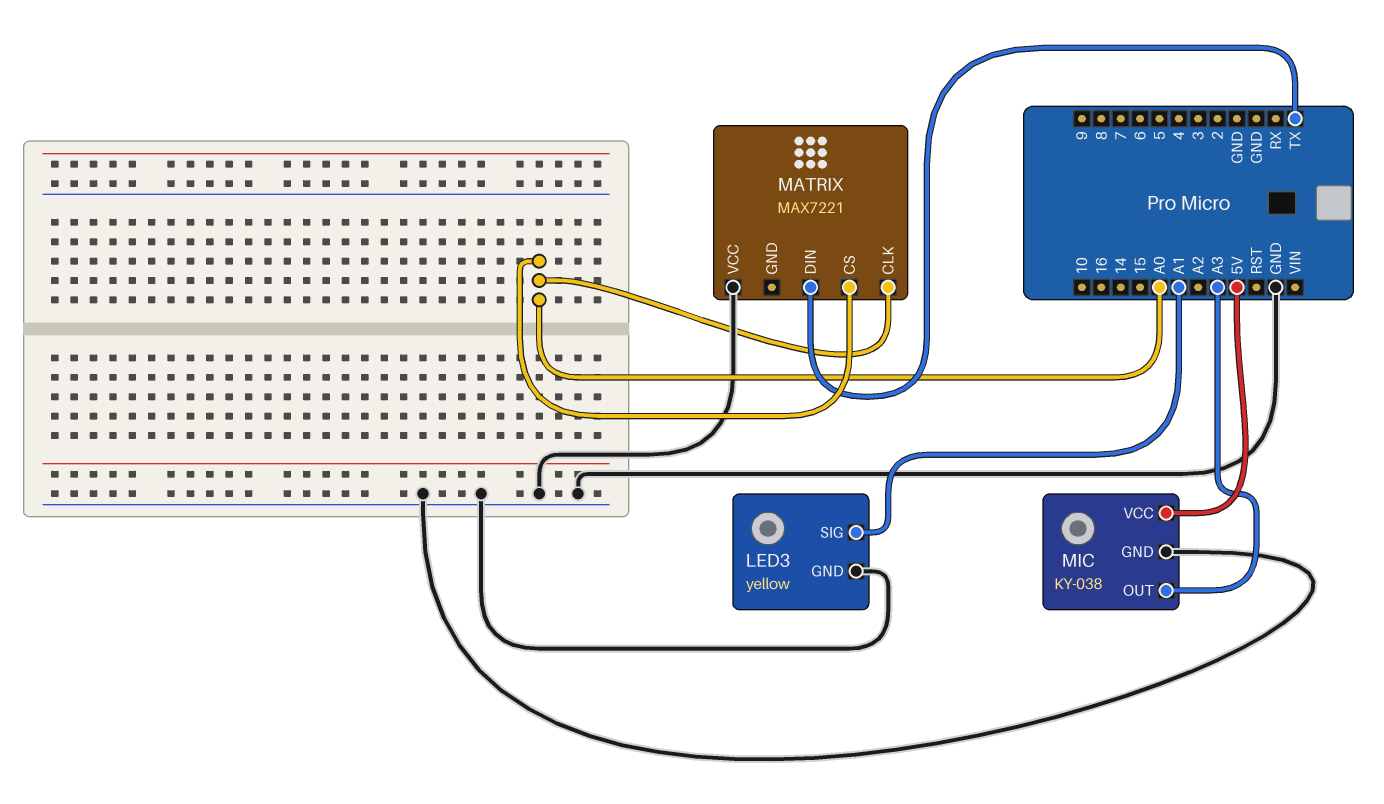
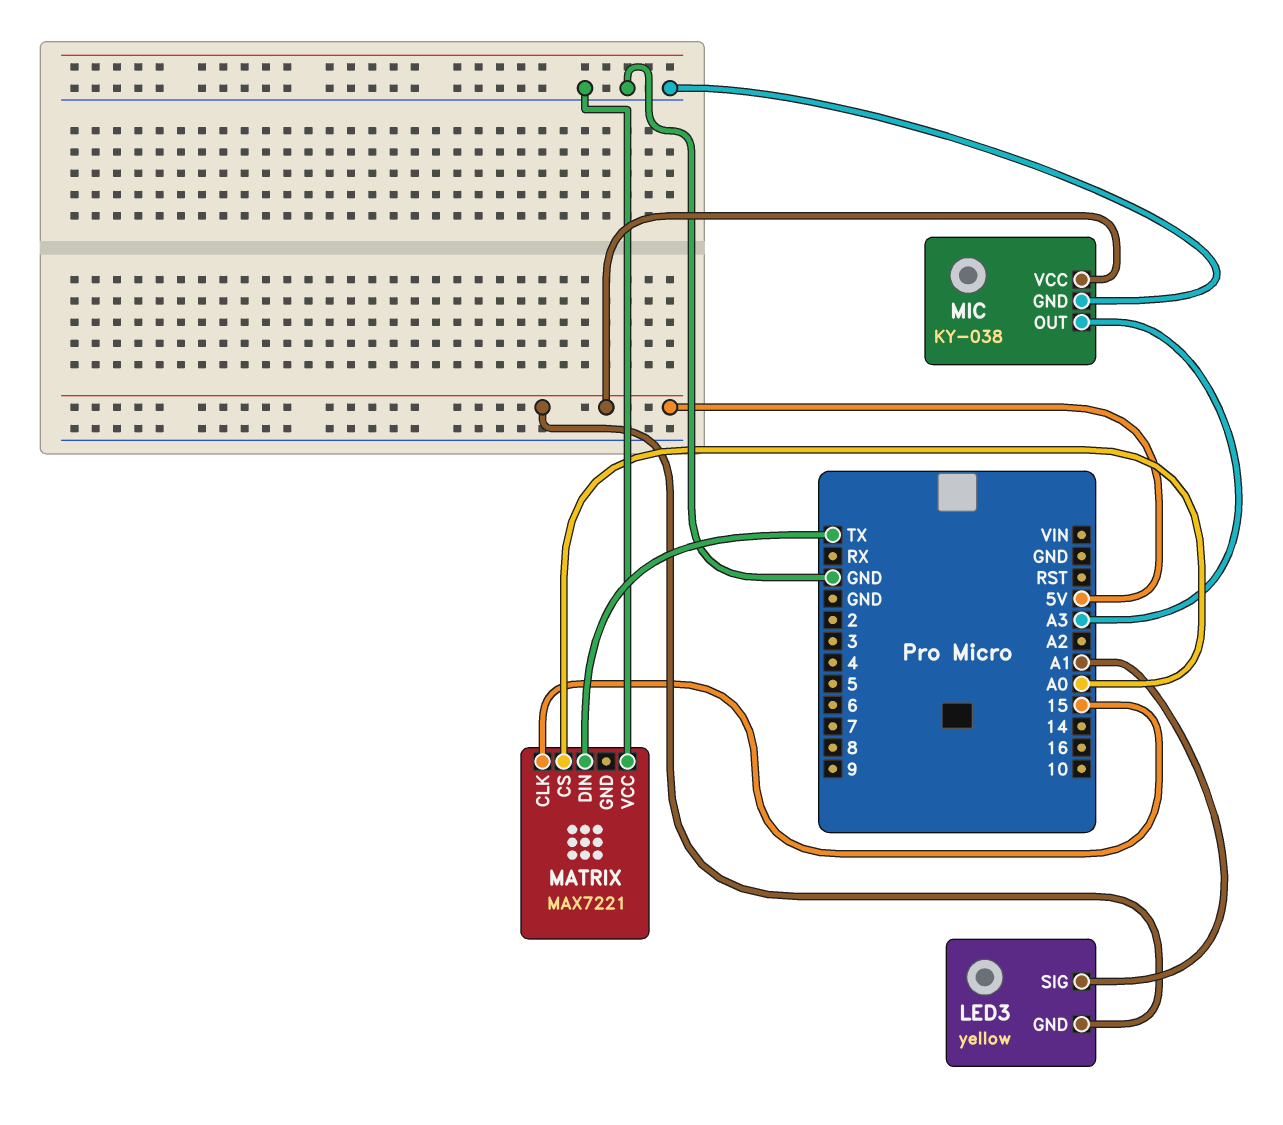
LED3 pin GND: GND -> 5V
MATRIX pin CLK: A0 -> 15

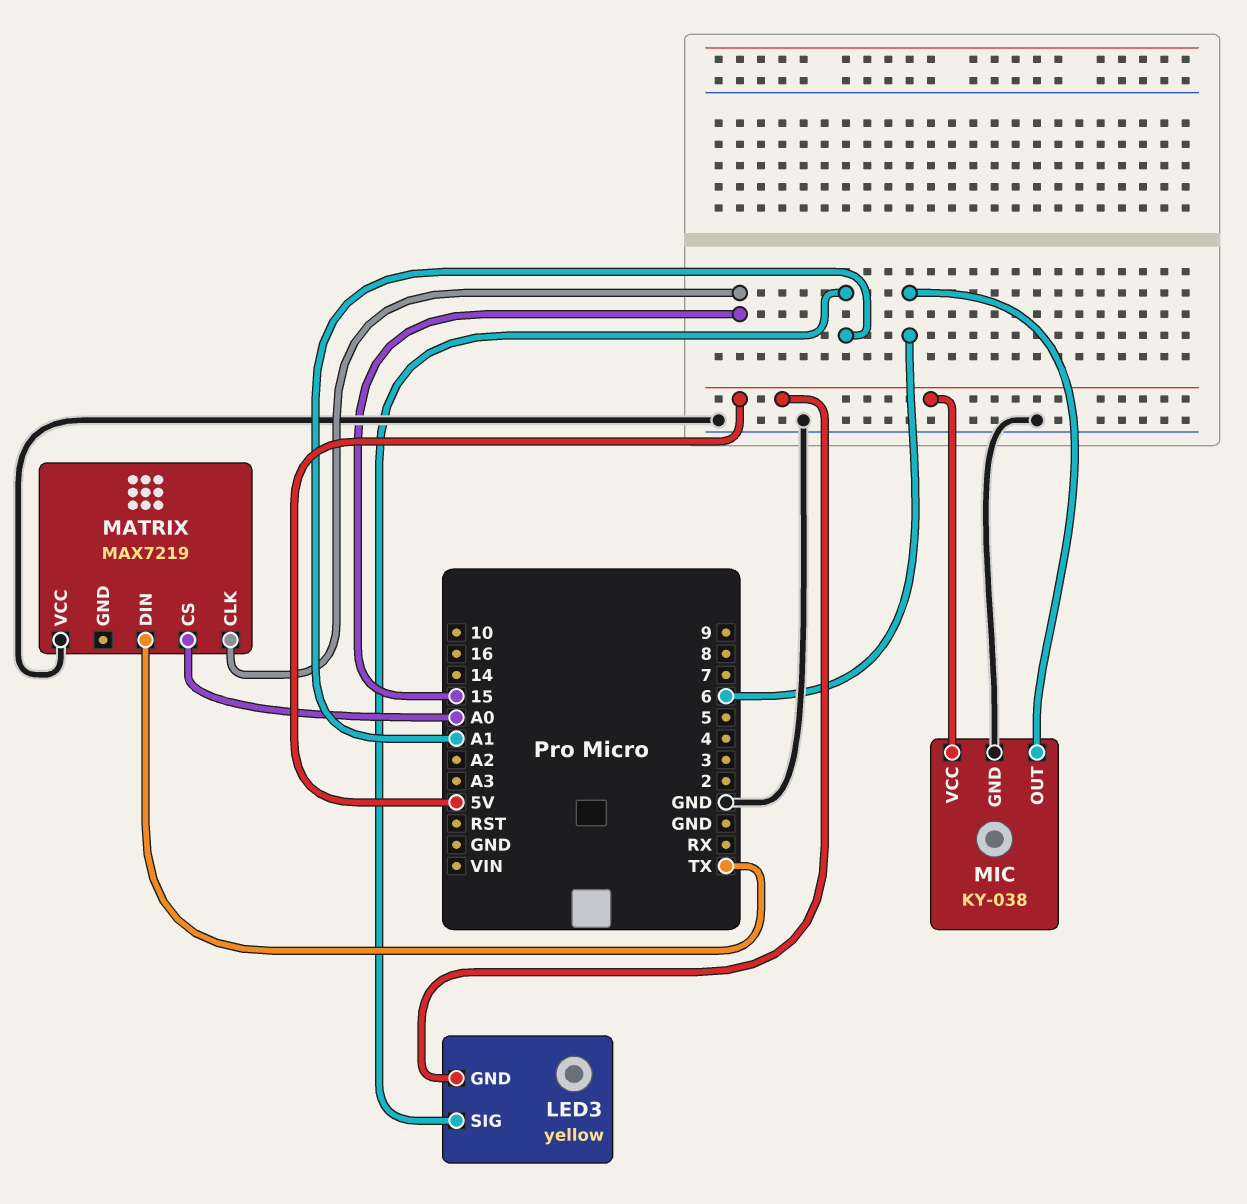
MATRIX: MAX7221 -> MAX7219
MIC pin OUT: A3 -> 6

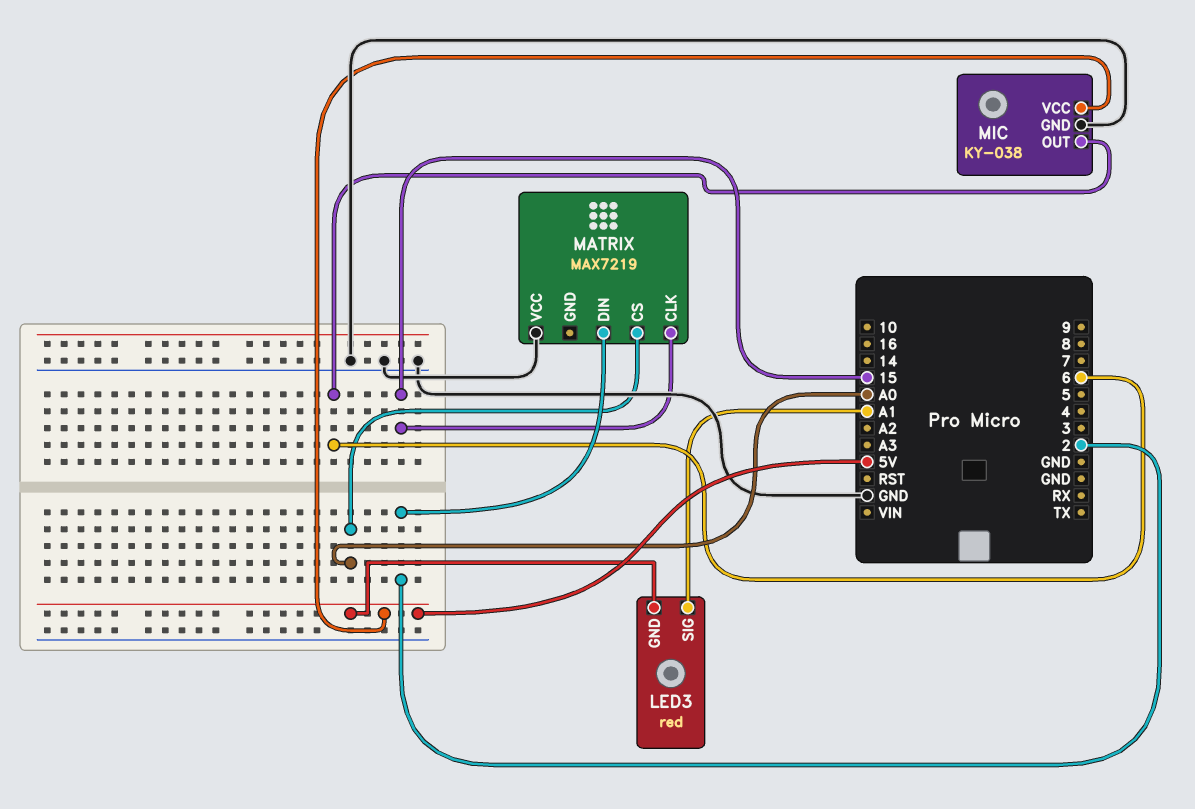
LED3: yellow -> red
MATRIX pin DIN: TX -> 2

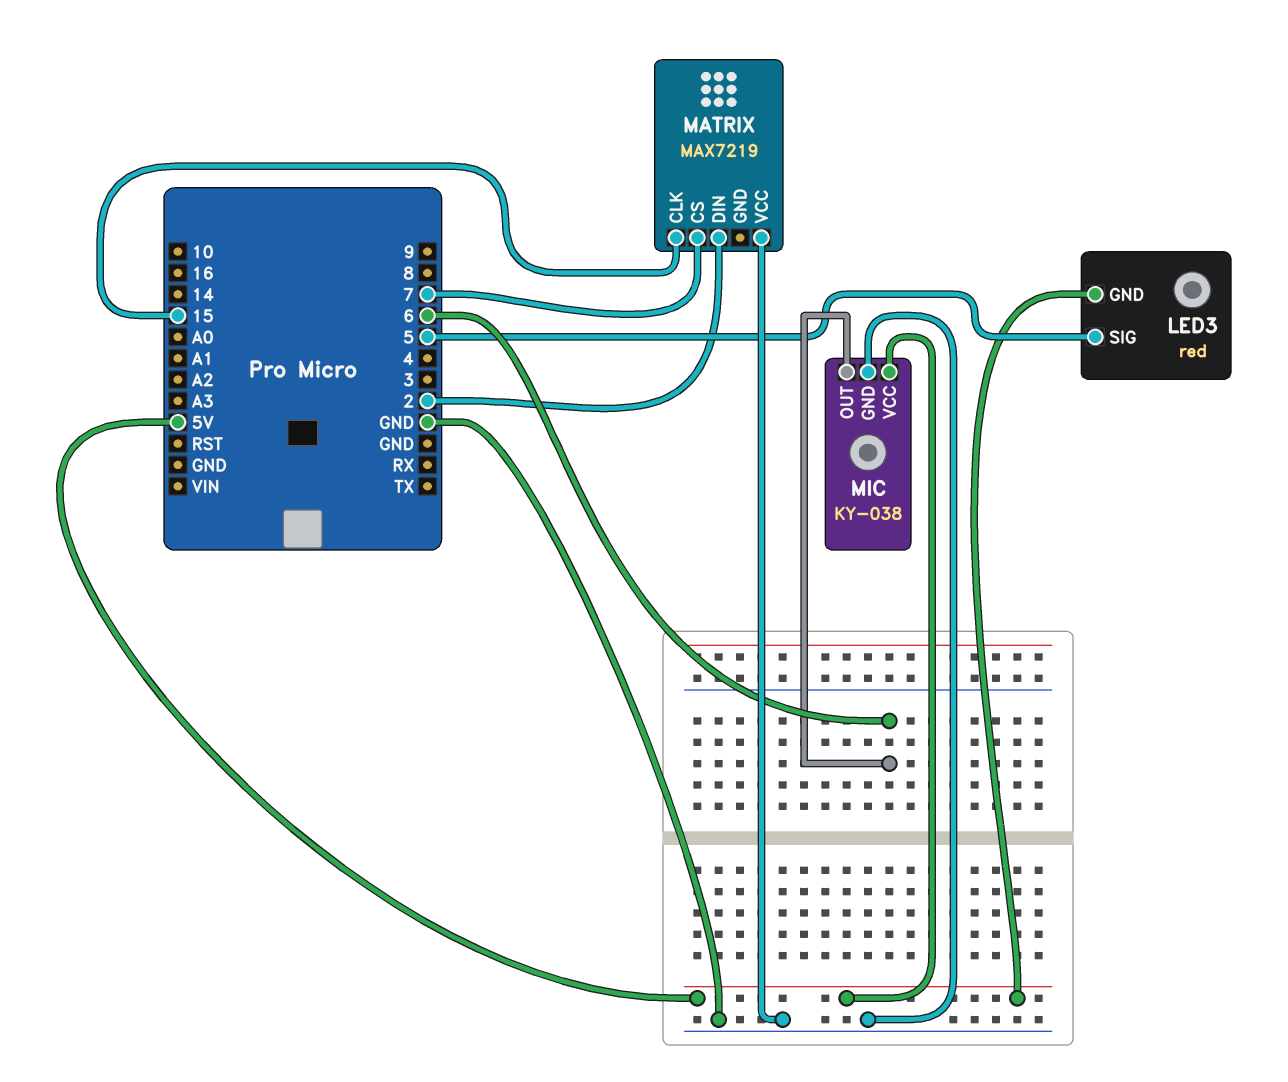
LED3 pin SIG: A1 -> 5
MATRIX pin CS: A0 -> 7

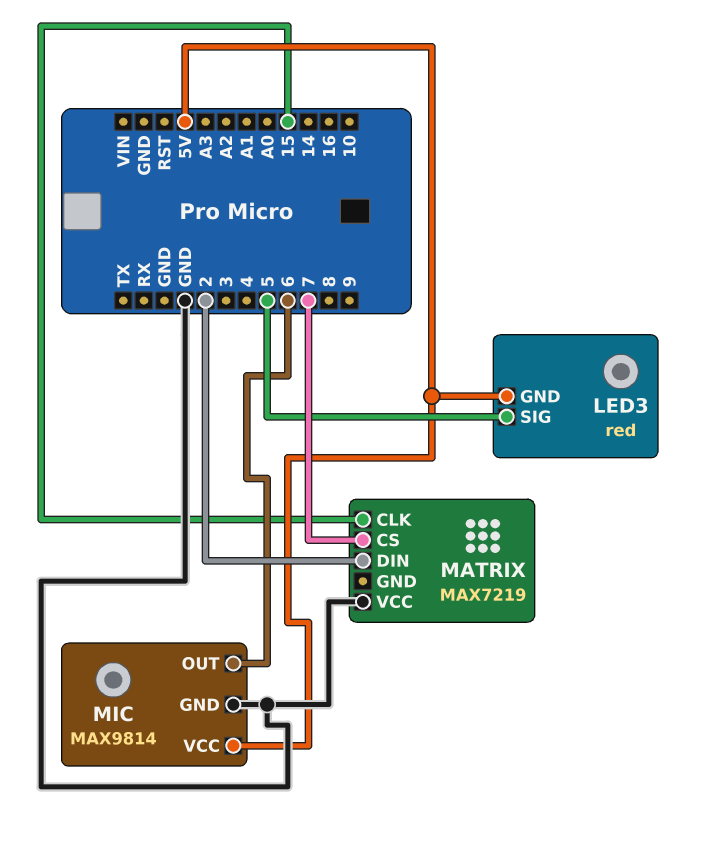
MIC: KY-038 -> MAX9814

